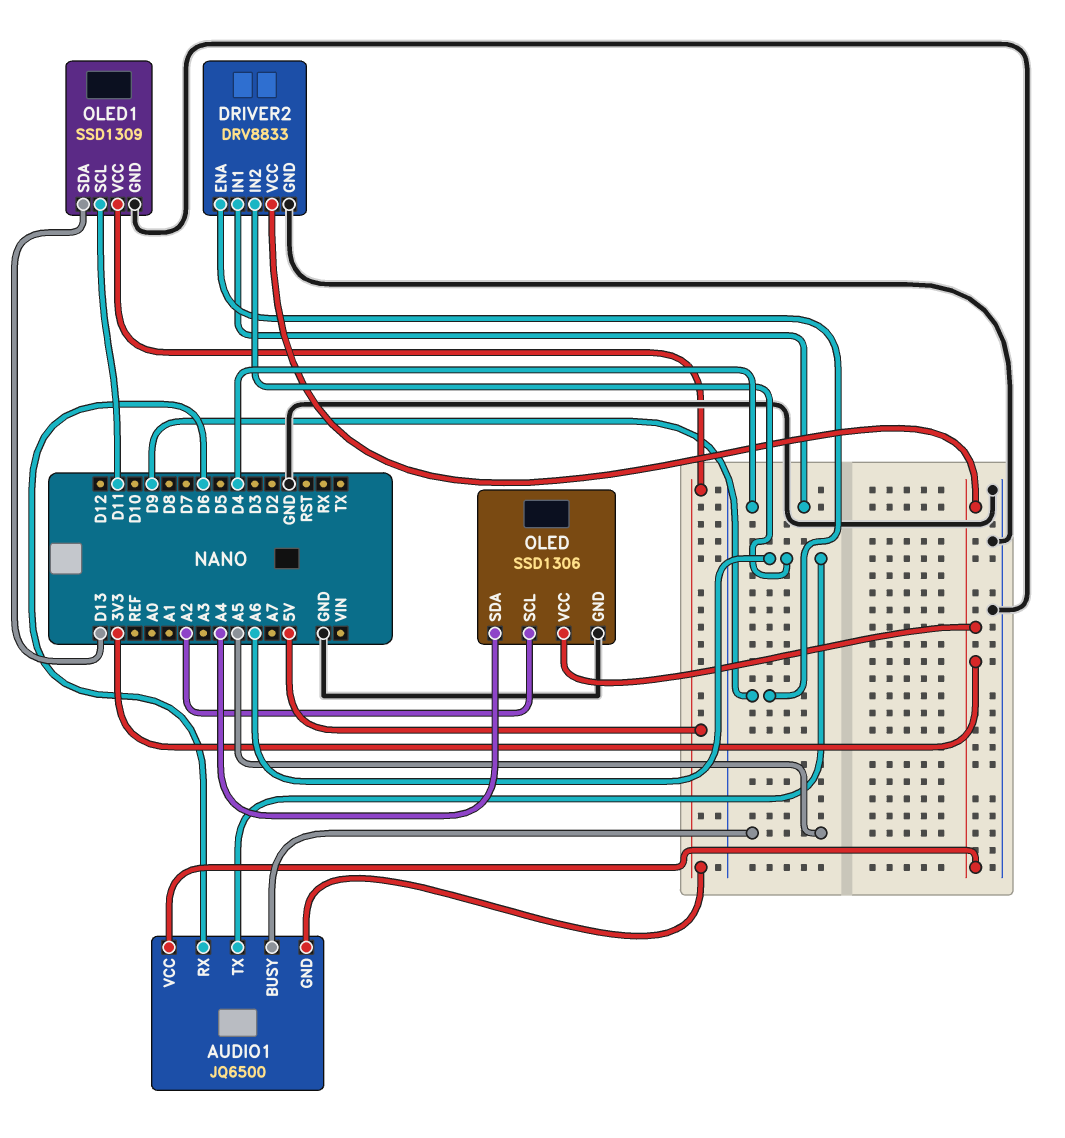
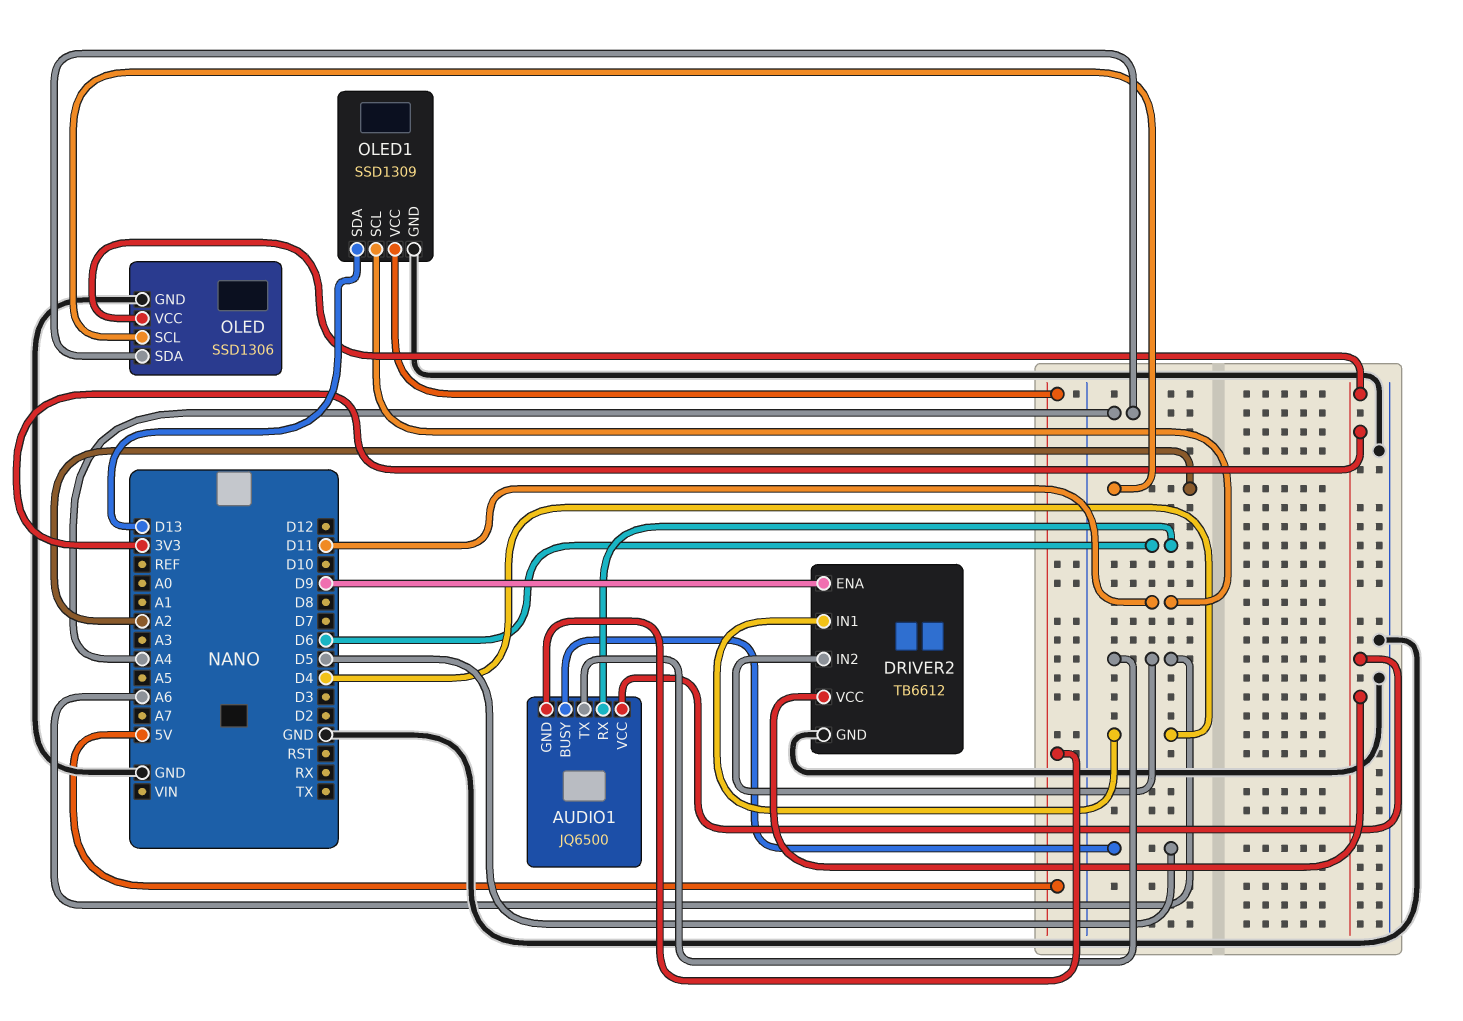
AUDIO1 pin BUSY: A5 -> D5
DRIVER2: DRV8833 -> TB6612

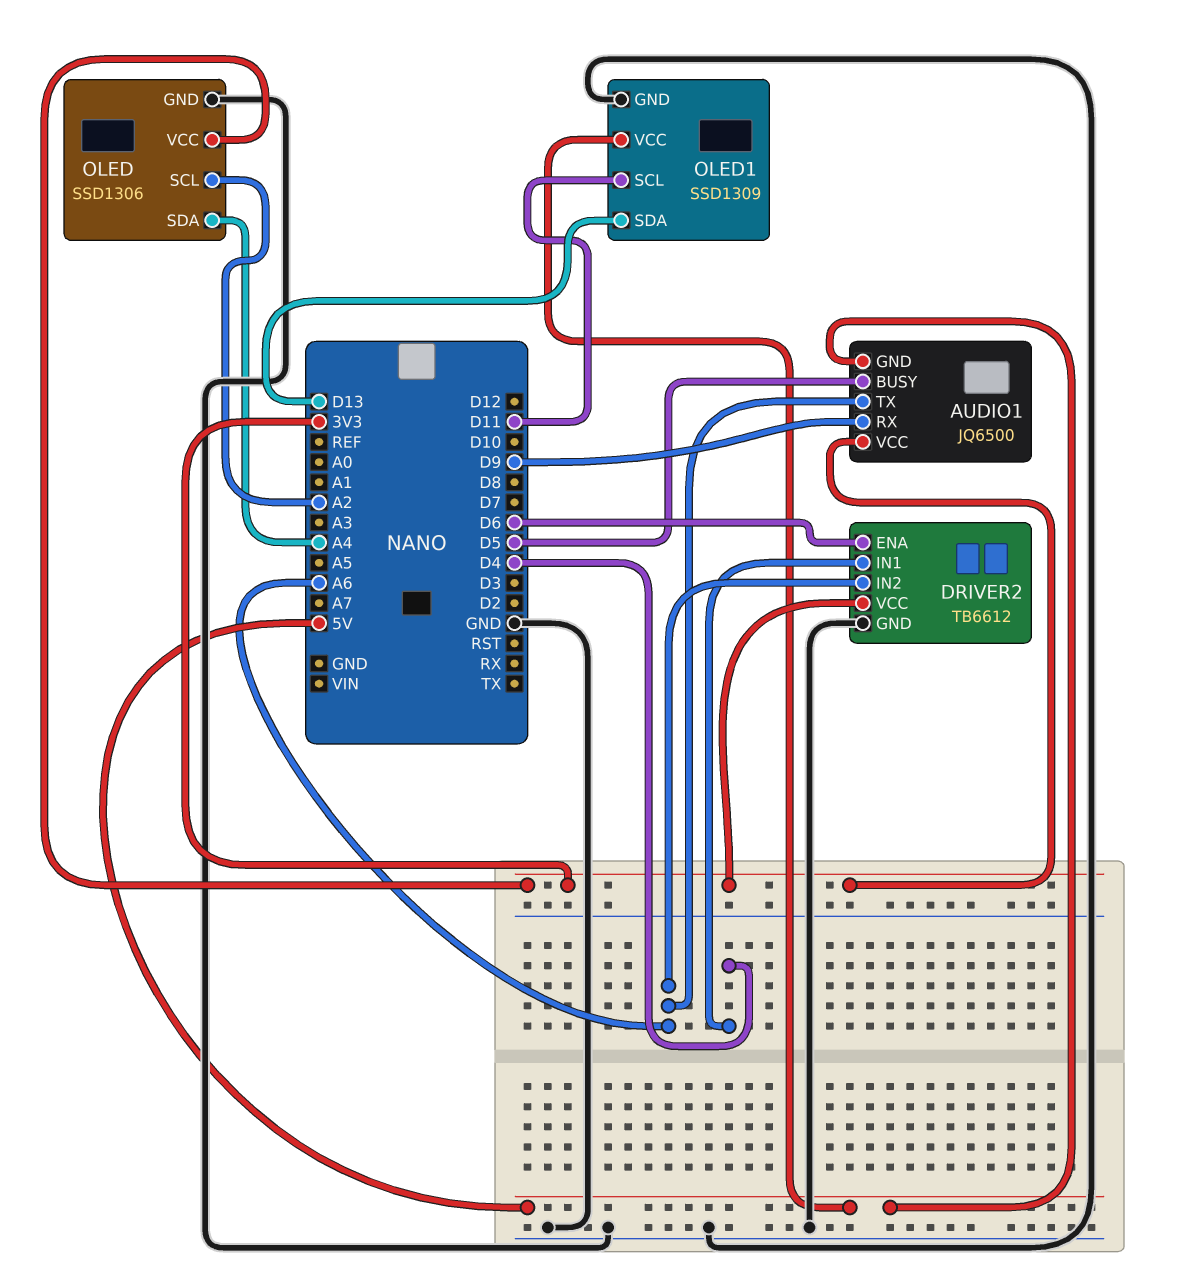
AUDIO1 pin RX: D6 -> D9
DRIVER2 pin ENA: D9 -> D6

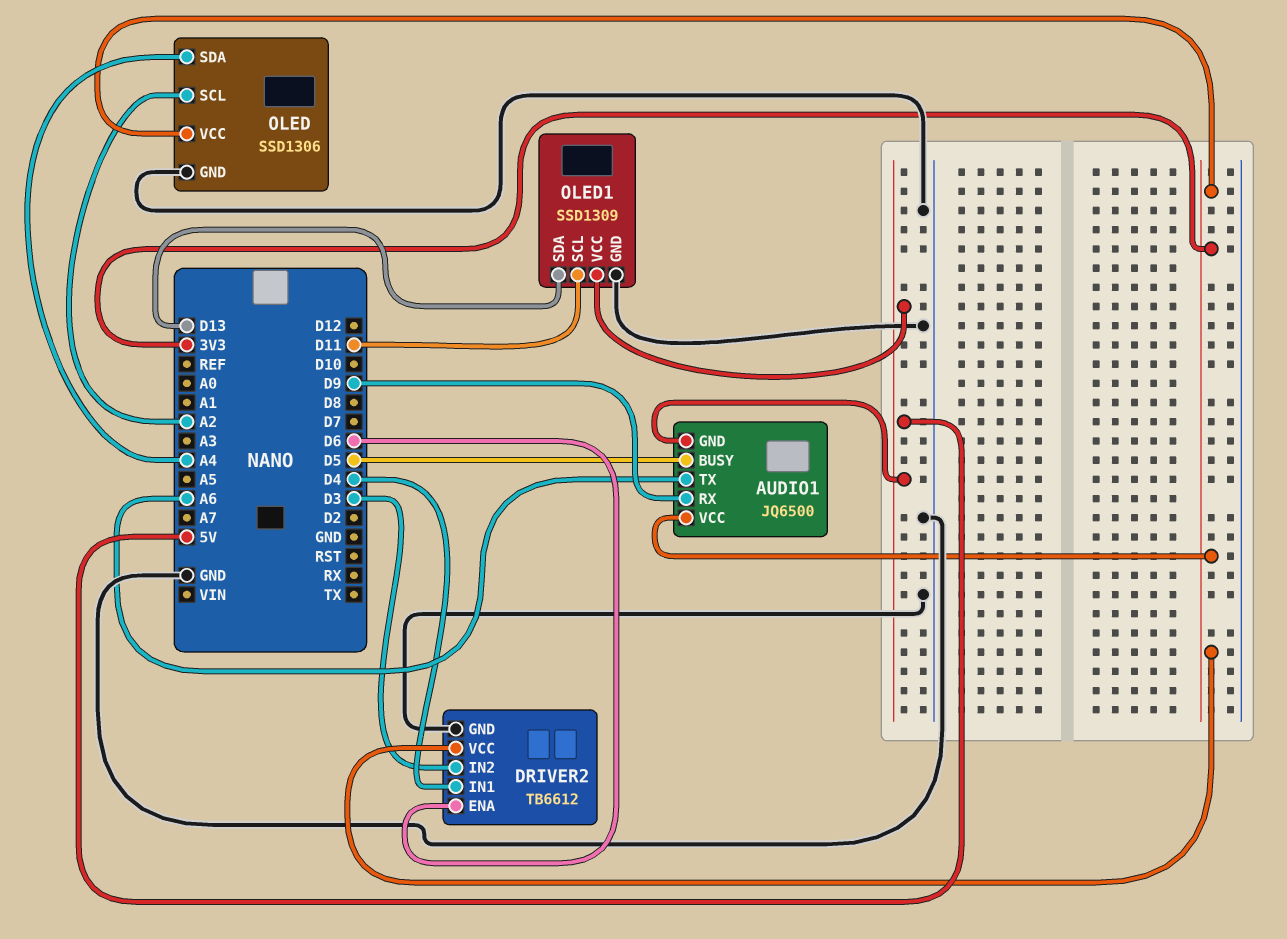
DRIVER2 pin IN2: A6 -> D3

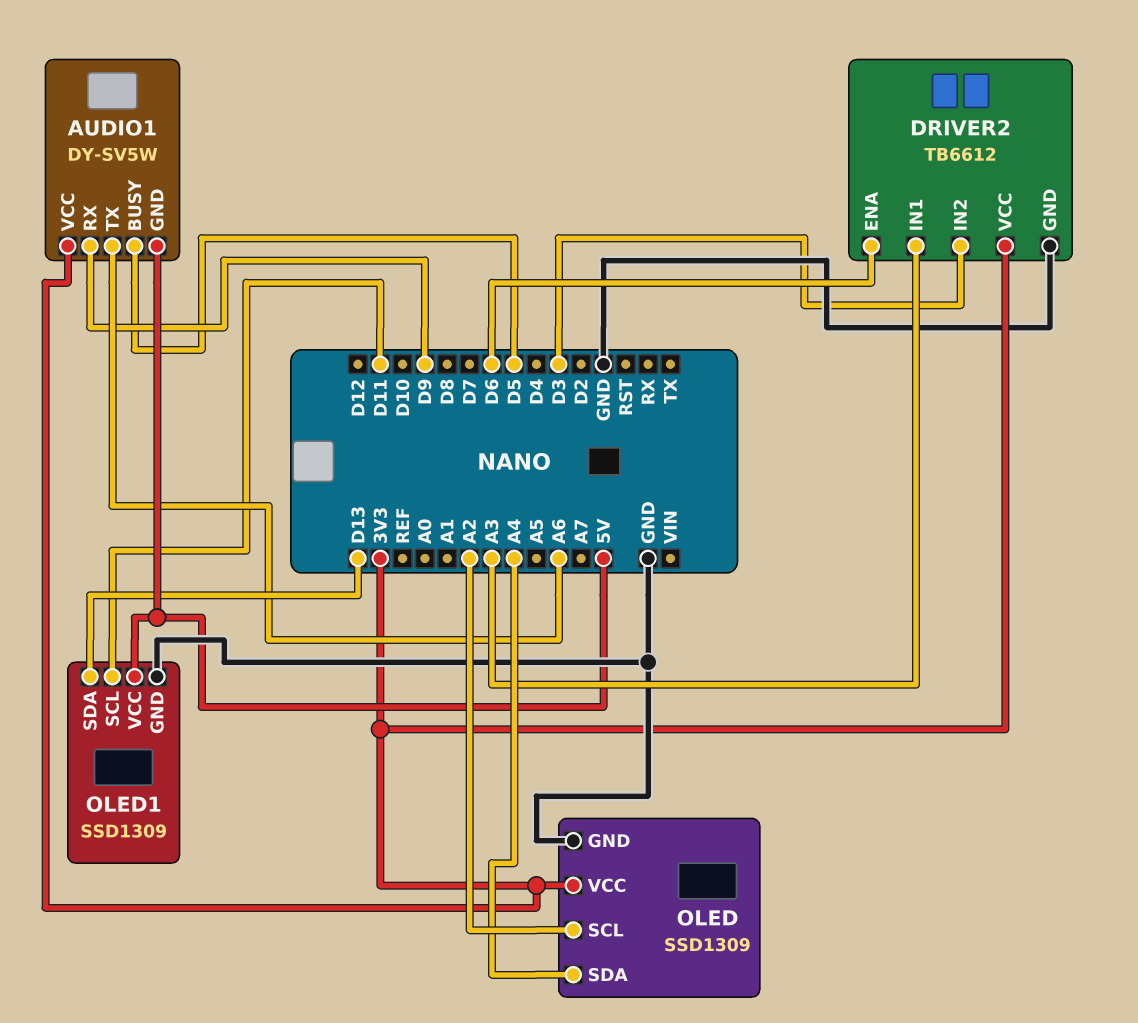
AUDIO1: JQ6500 -> DY-SV5W
DRIVER2 pin IN1: D4 -> A3
OLED: SSD1306 -> SSD1309

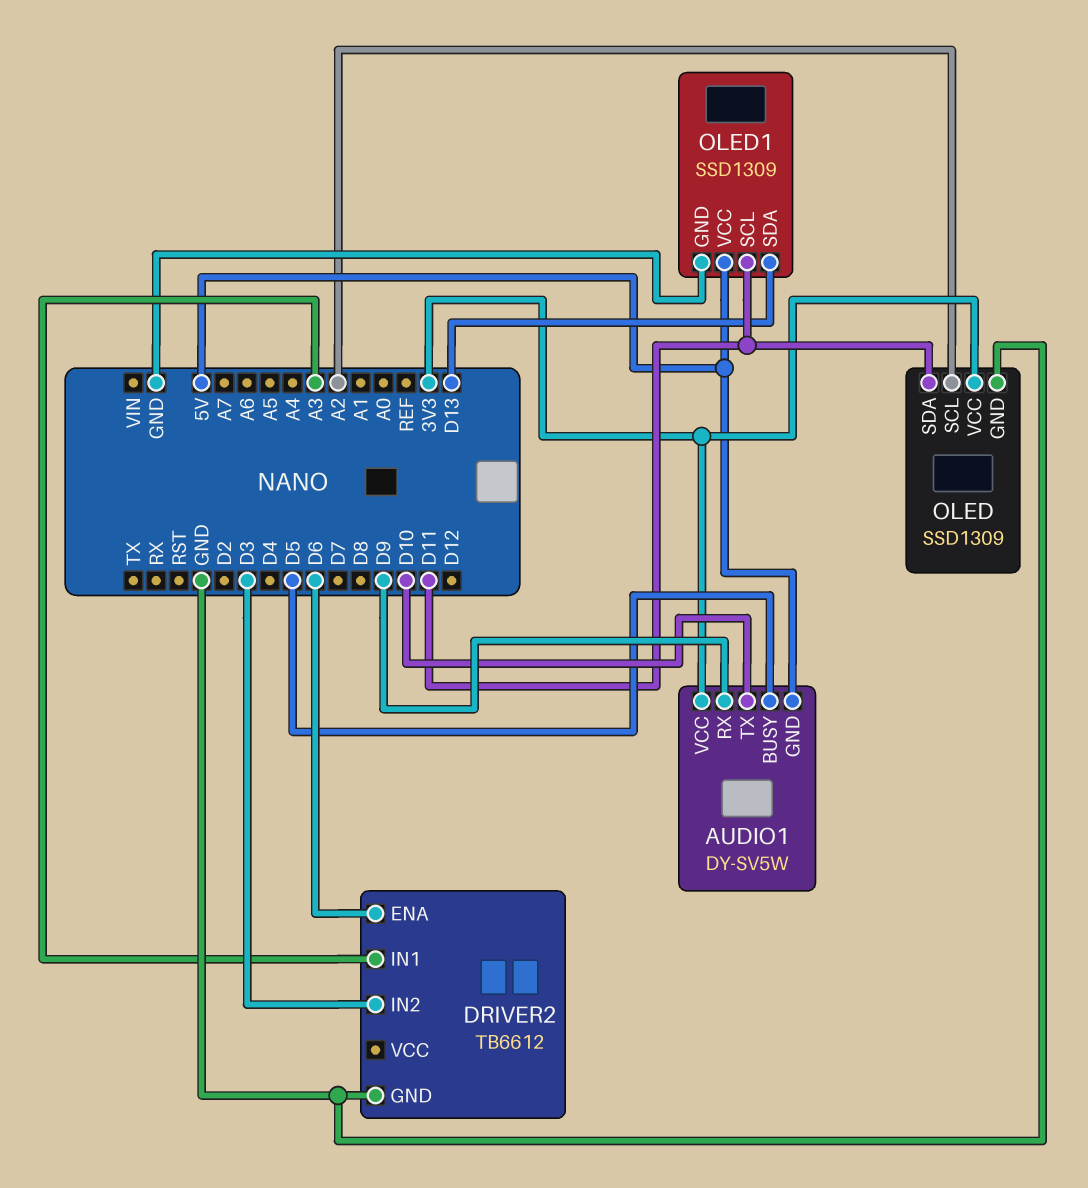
AUDIO1 pin TX: A6 -> D10
DRIVER2 pin VCC: 3V3 -> none
OLED pin SDA: A4 -> D11

